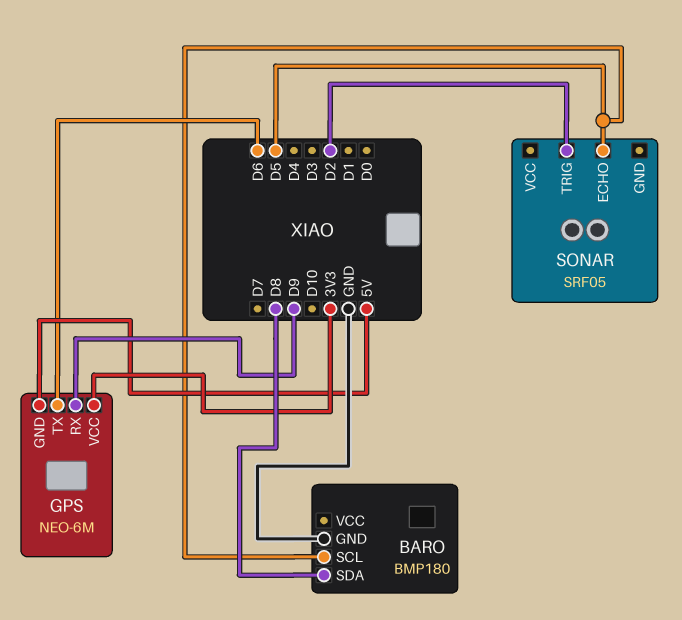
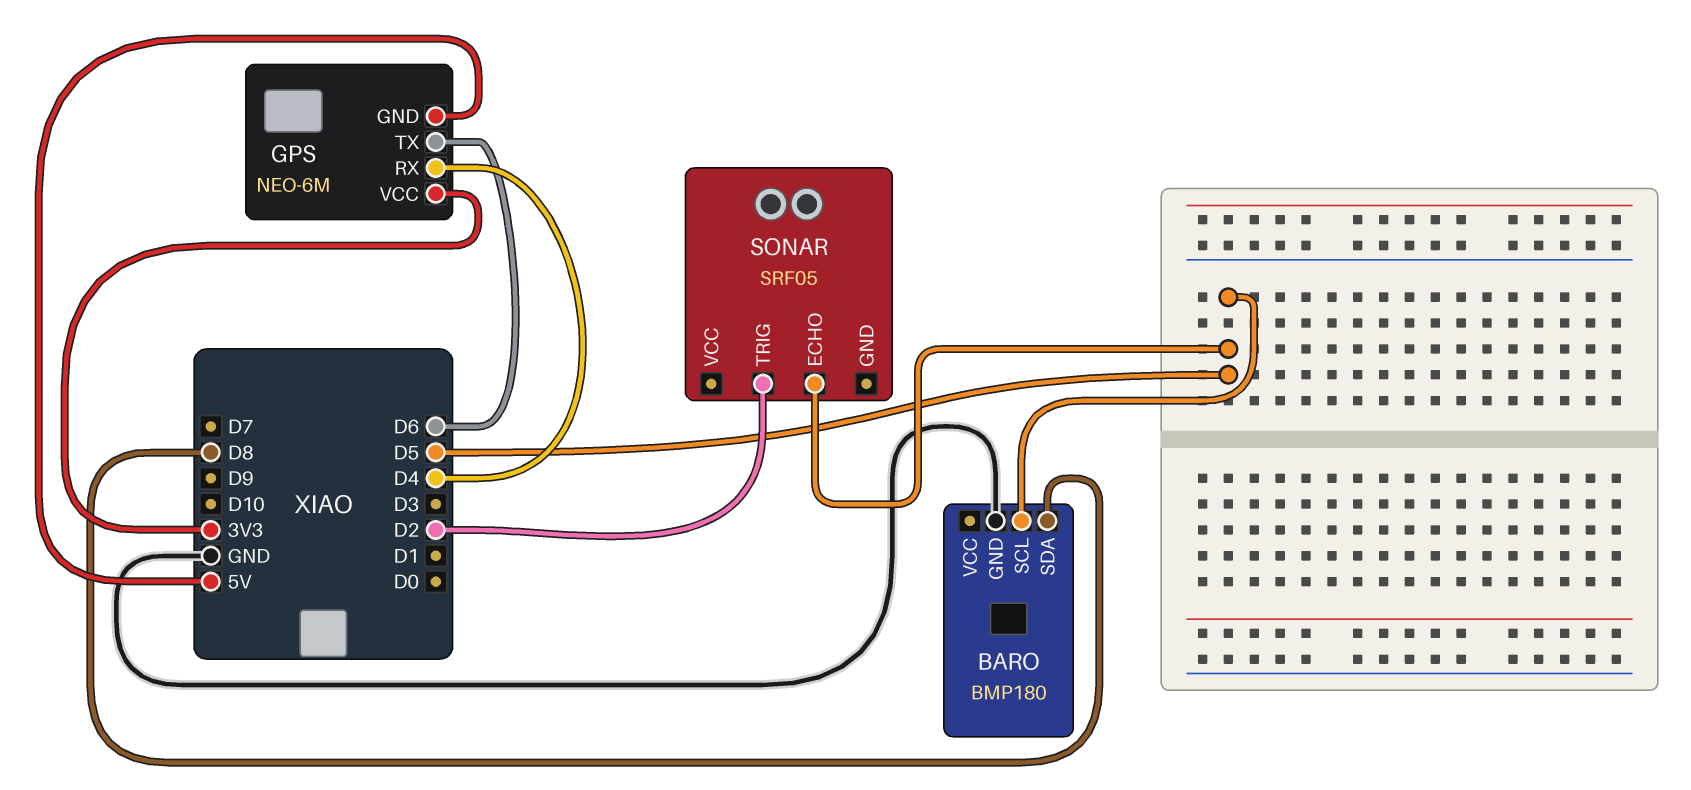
GPS pin RX: D9 -> D4

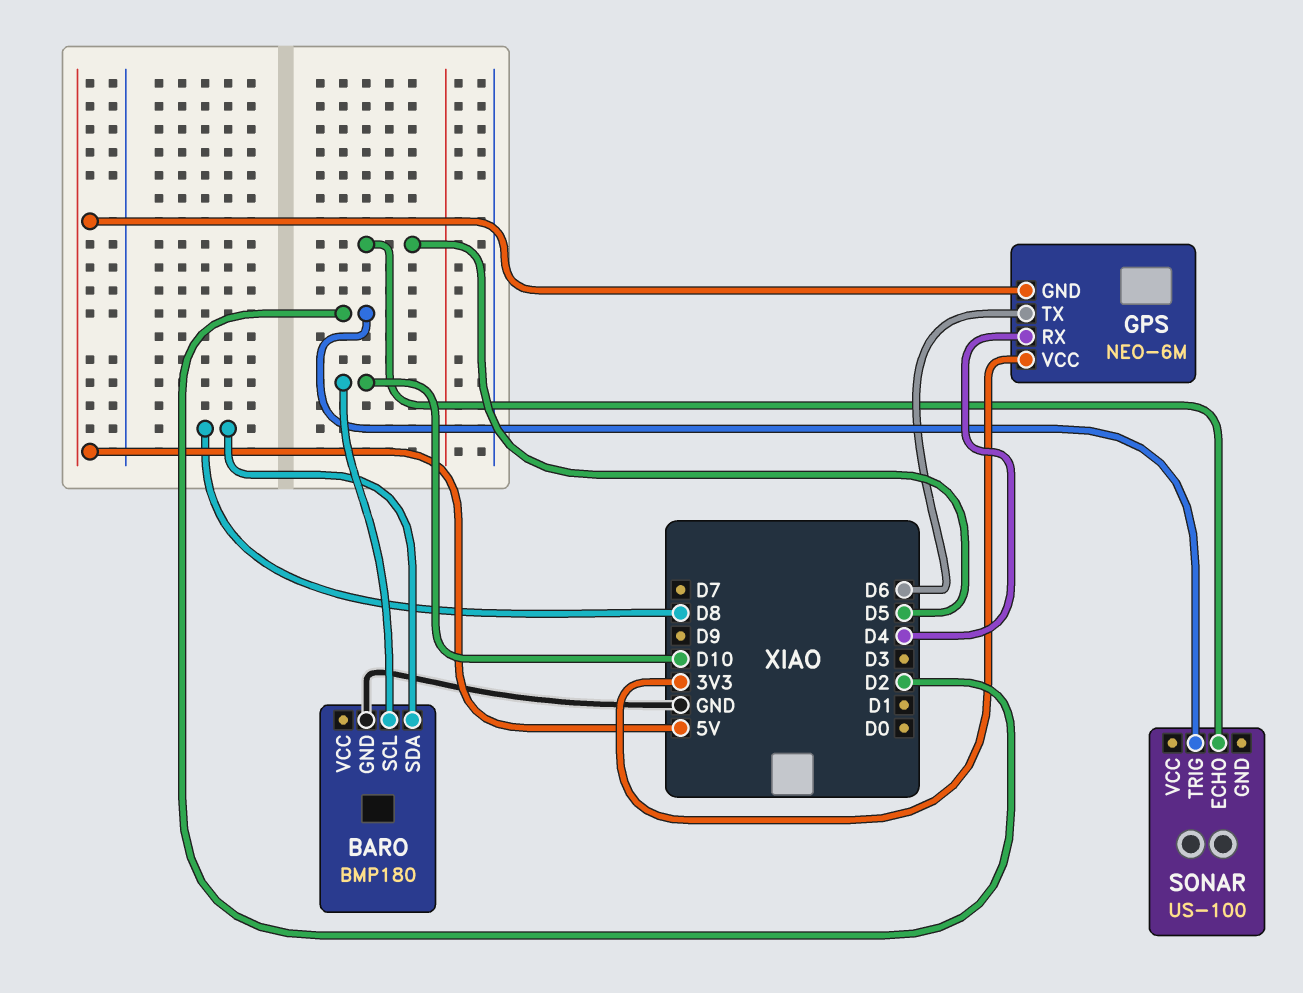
BARO pin SCL: D5 -> D10
SONAR: SRF05 -> US-100

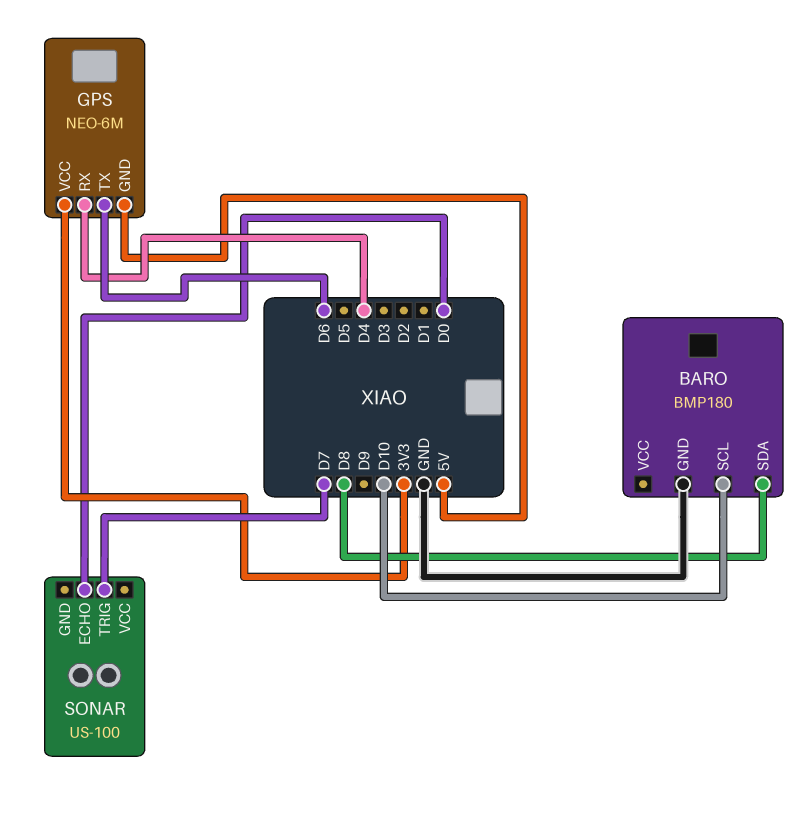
SONAR pin ECHO: D5 -> D0
SONAR pin TRIG: D2 -> D7

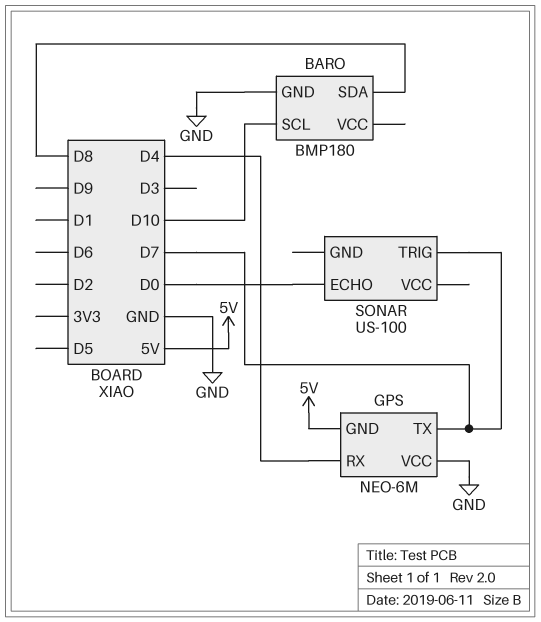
GPS pin TX: D6 -> D7
GPS pin VCC: 3V3 -> GND

